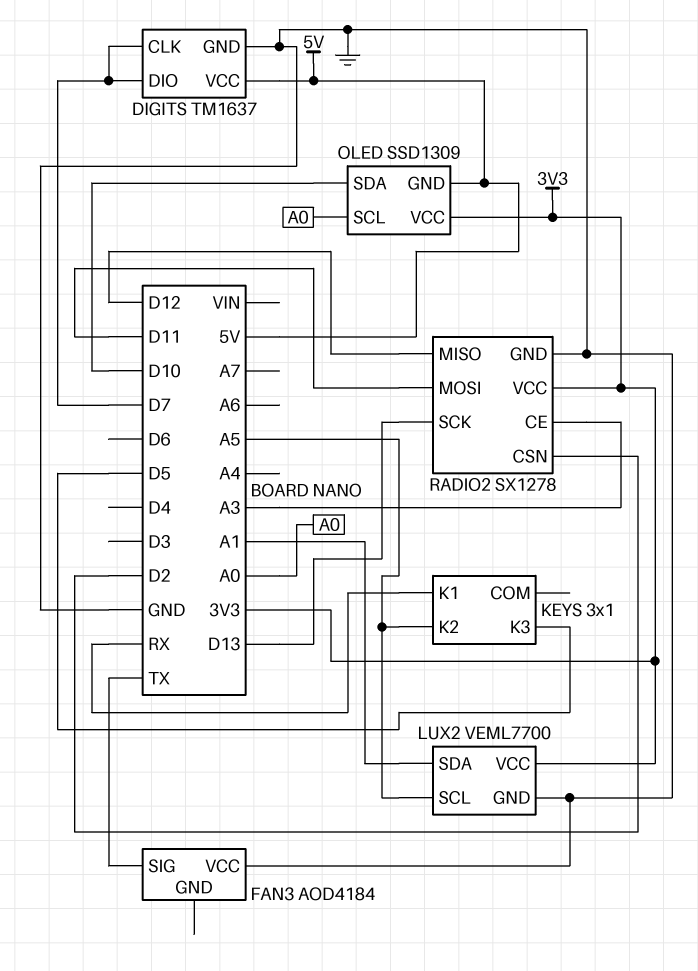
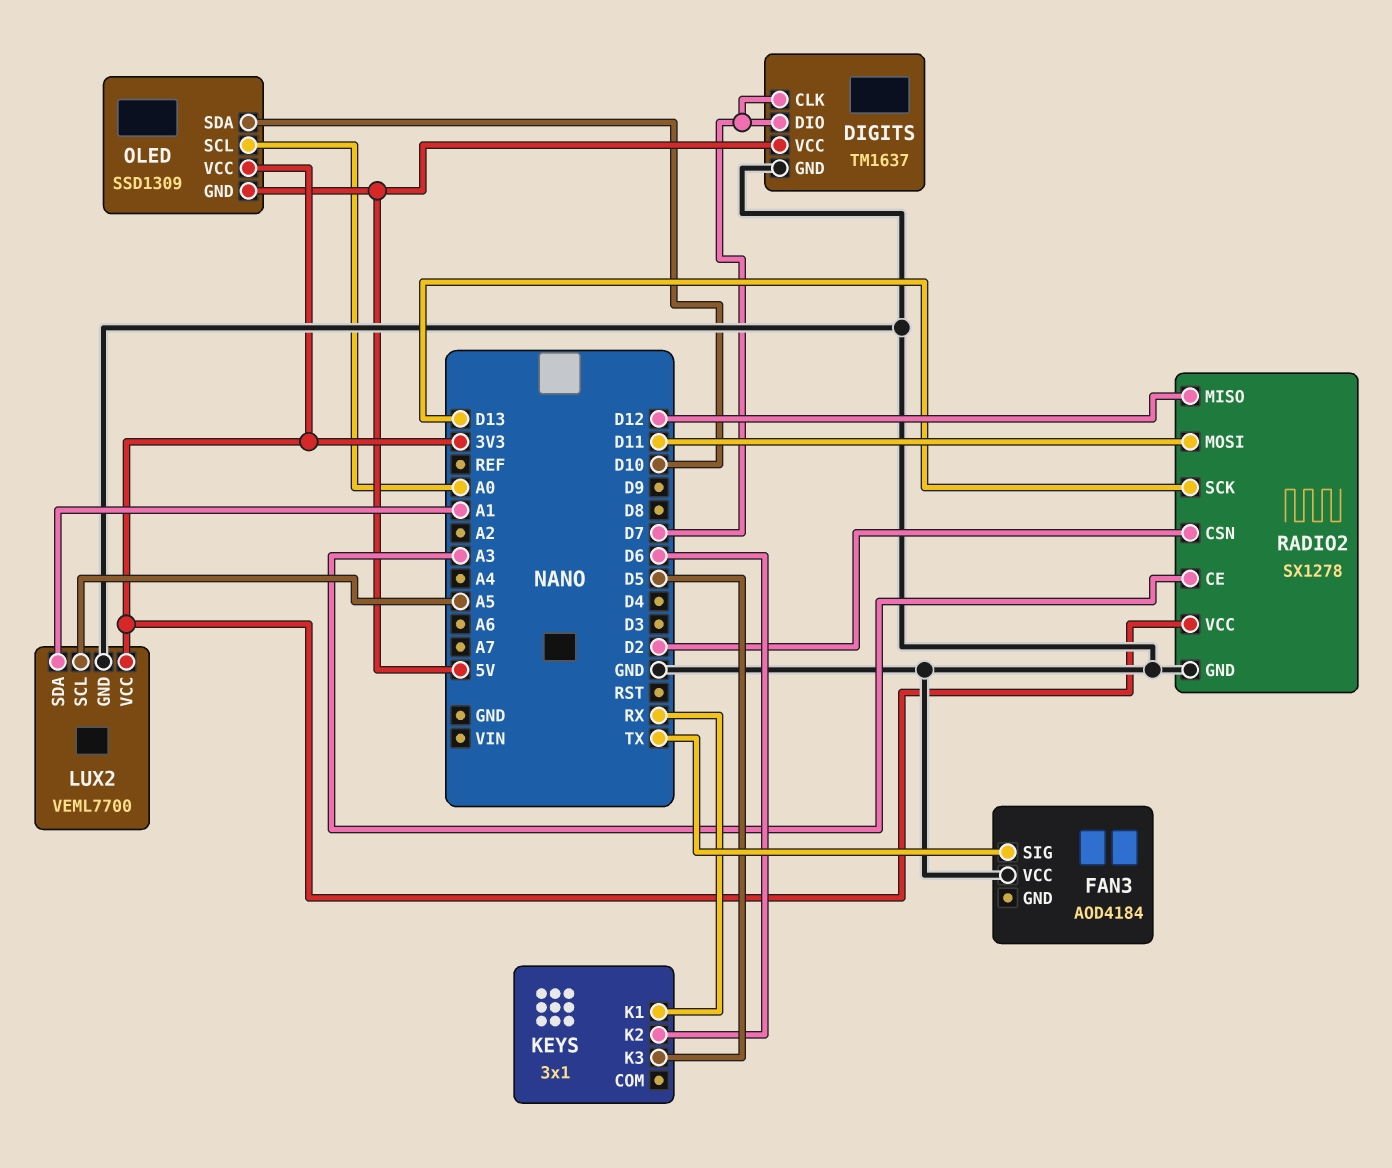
KEYS pin K2: A5 -> D6

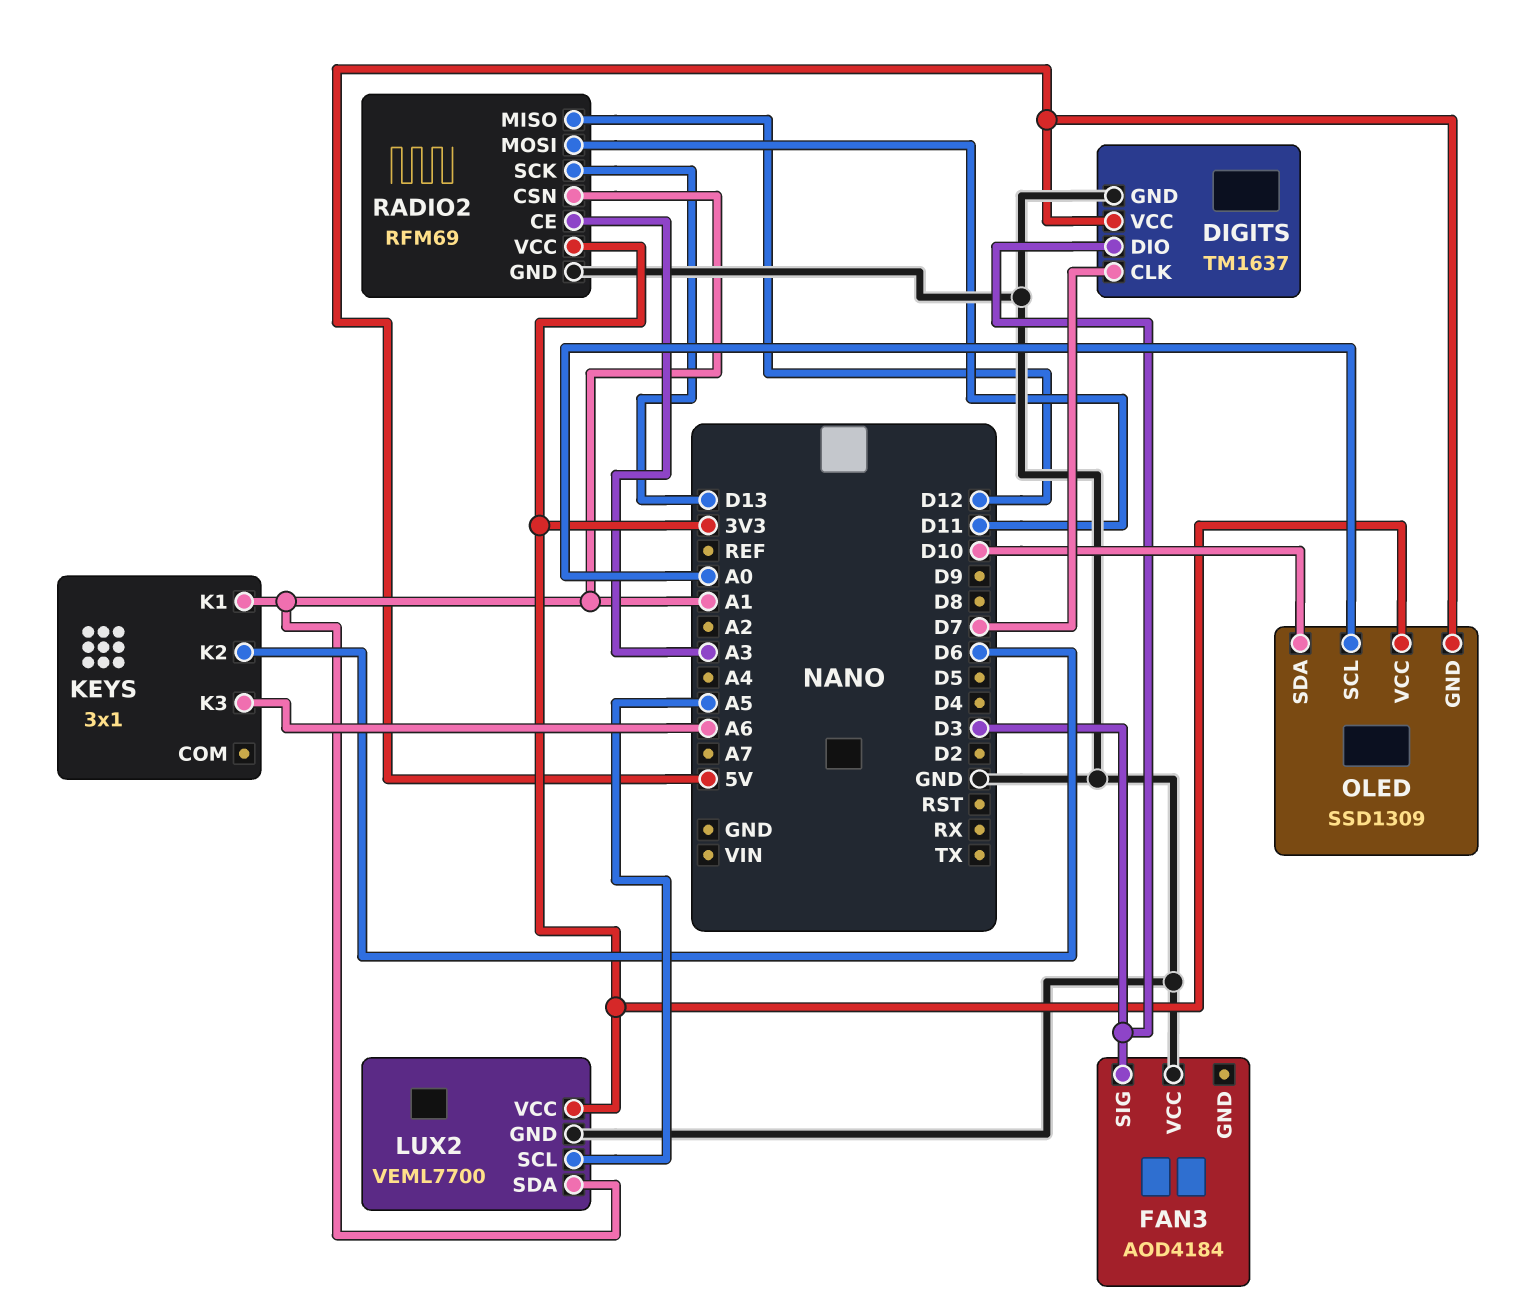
DIGITS pin DIO: D7 -> D3
FAN3 pin SIG: TX -> D3
KEYS pin K1: RX -> A1
KEYS pin K3: D5 -> A6
RADIO2: SX1278 -> RFM69
RADIO2 pin CSN: D2 -> A1

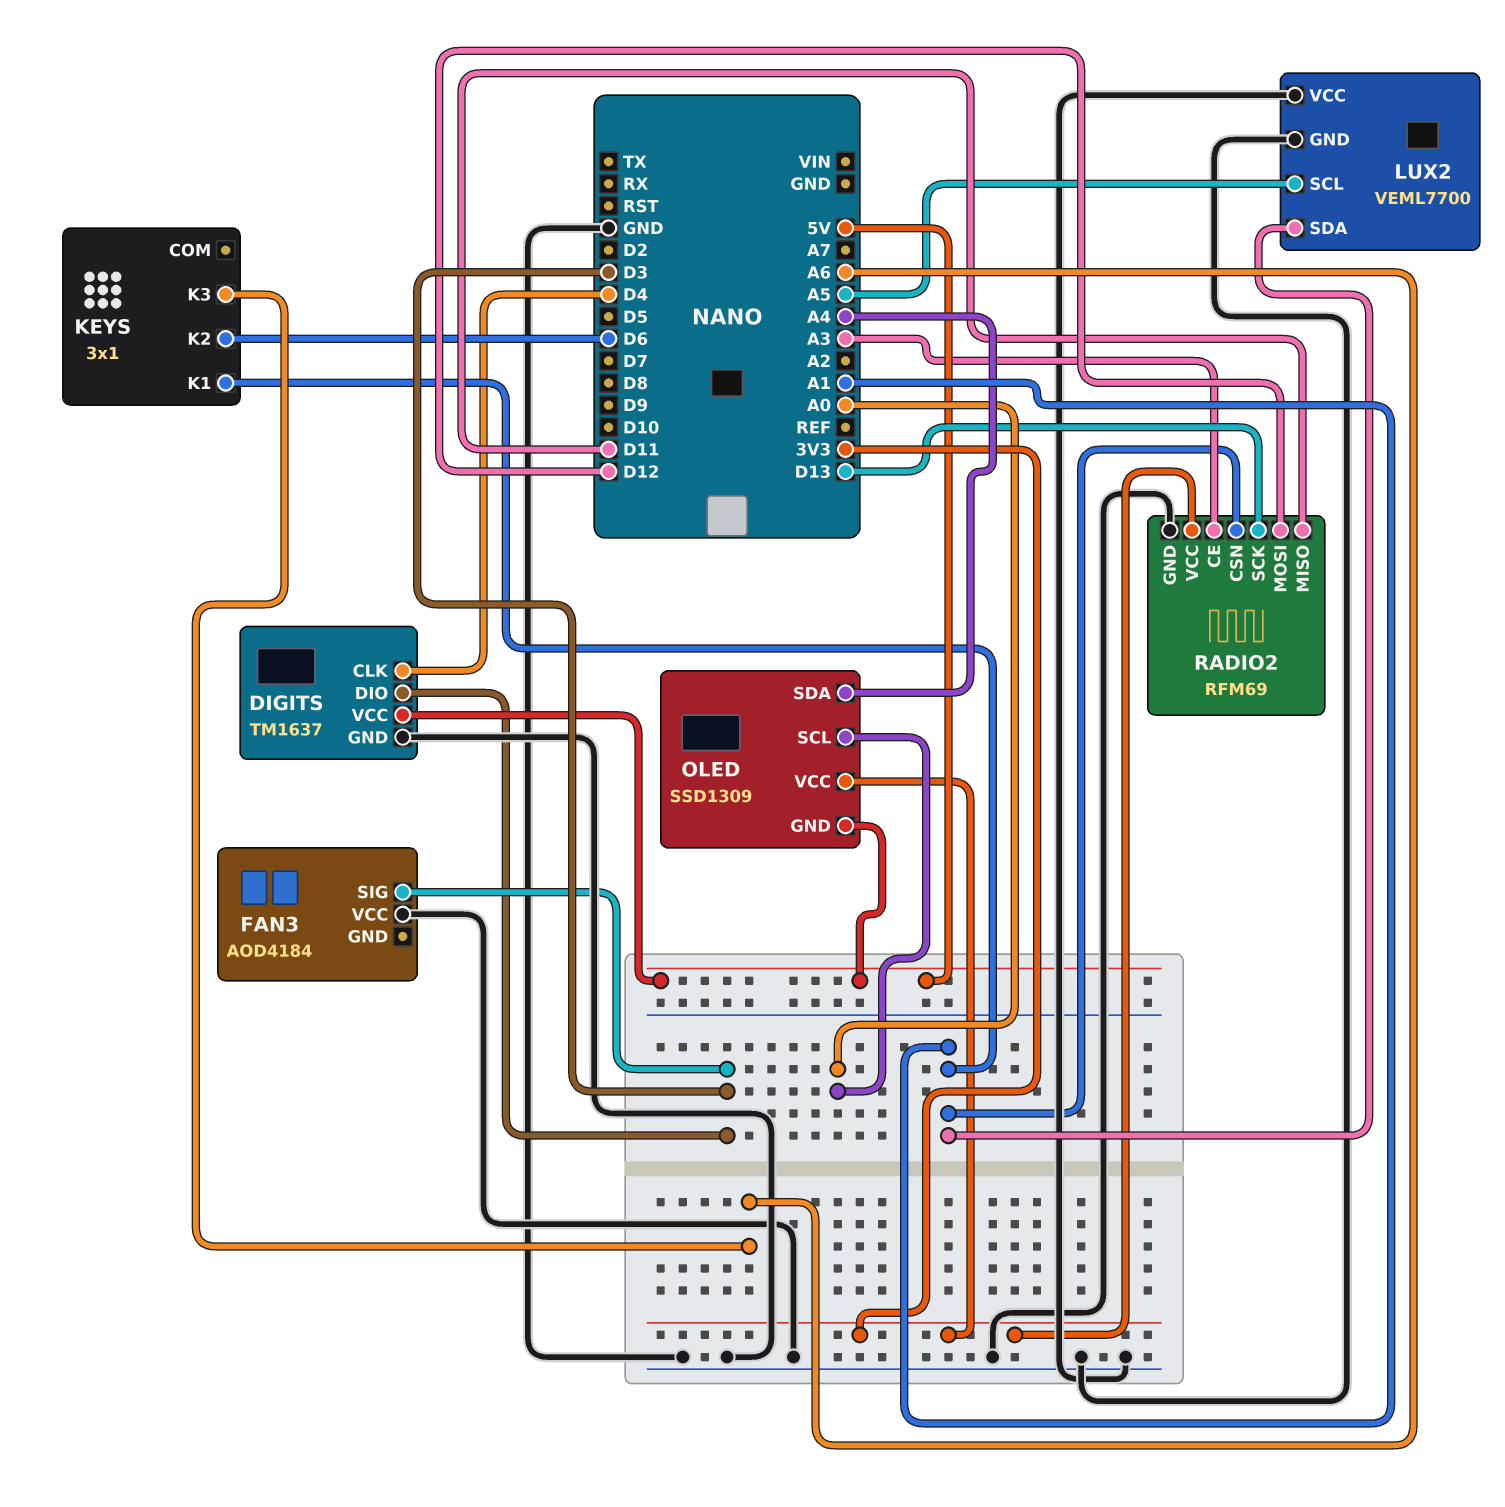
DIGITS pin CLK: D7 -> D4
LUX2 pin VCC: 3V3 -> GND
OLED pin SDA: D10 -> A4
RADIO2 pin MISO: D12 -> D11
RADIO2 pin MOSI: D11 -> D12

